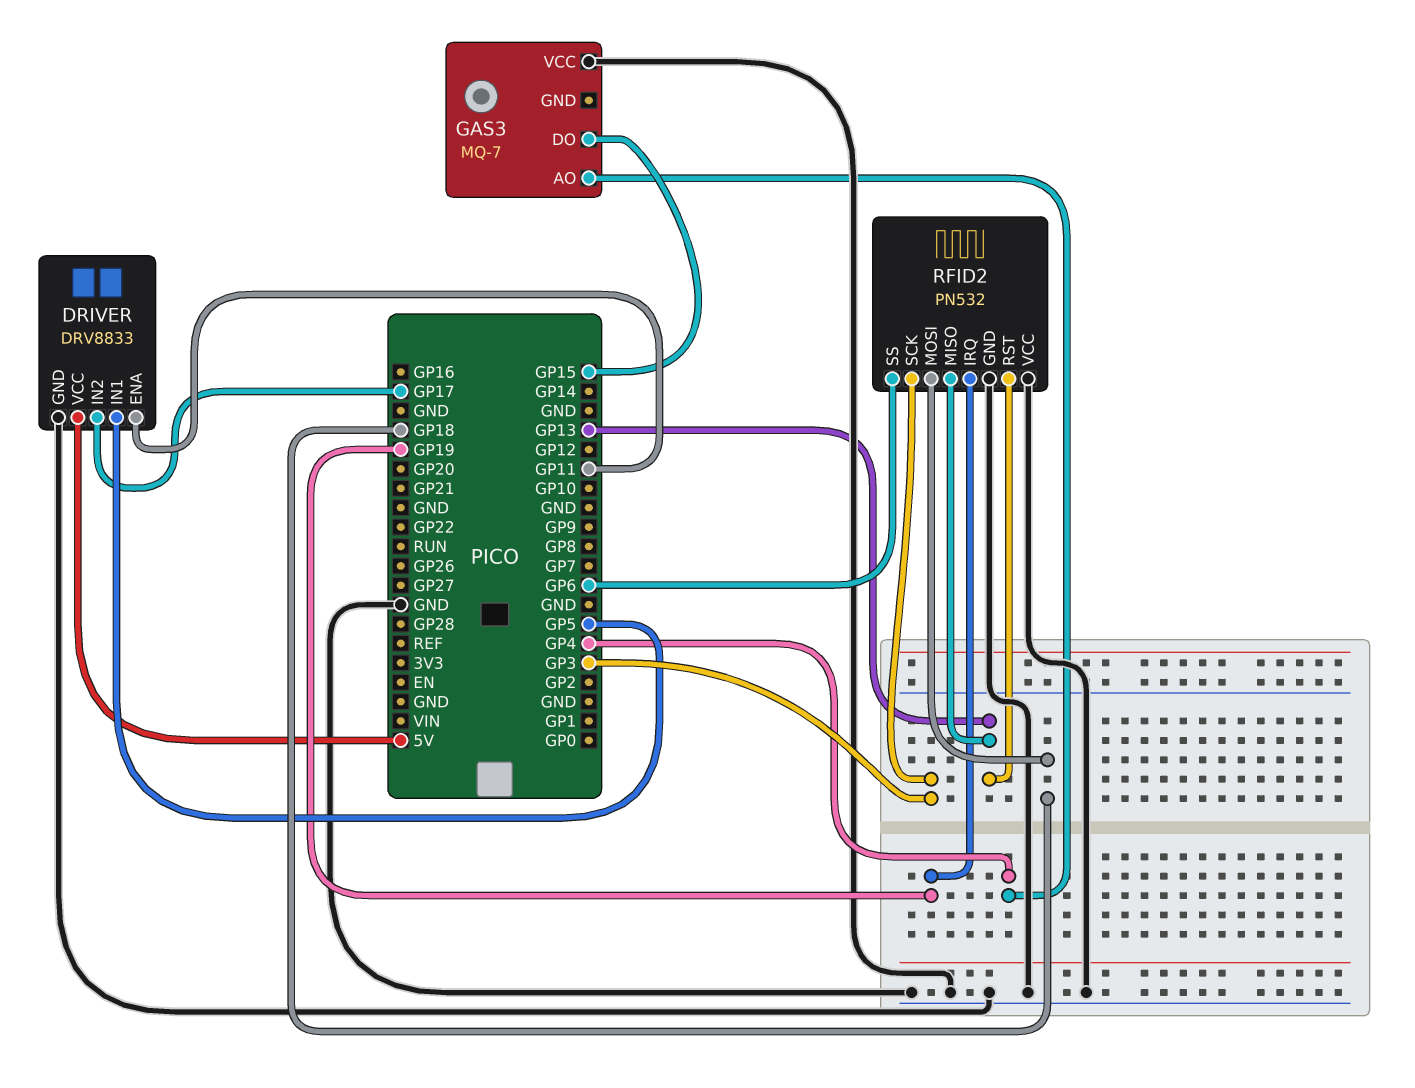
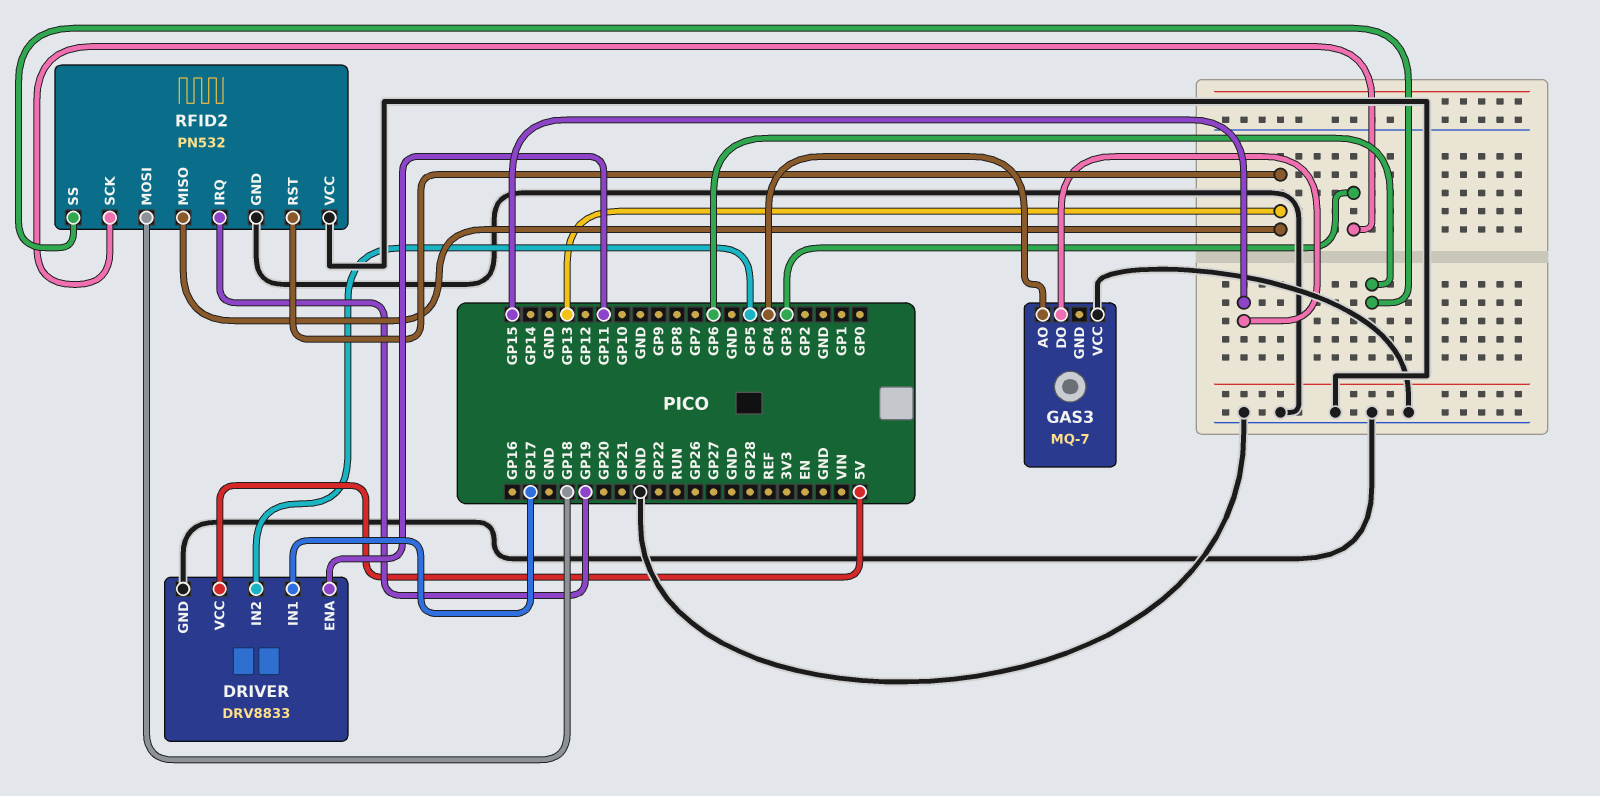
DRIVER pin IN1: GP5 -> GP17
DRIVER pin IN2: GP17 -> GP5

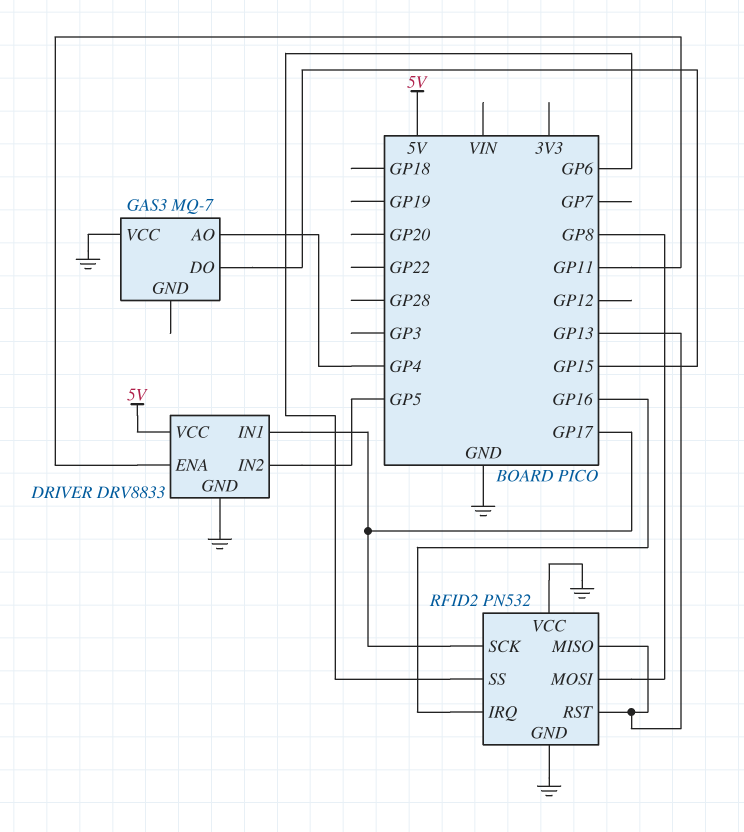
RFID2 pin IRQ: GP19 -> GP16
RFID2 pin MOSI: GP18 -> GP8
RFID2 pin SCK: GP3 -> GP17

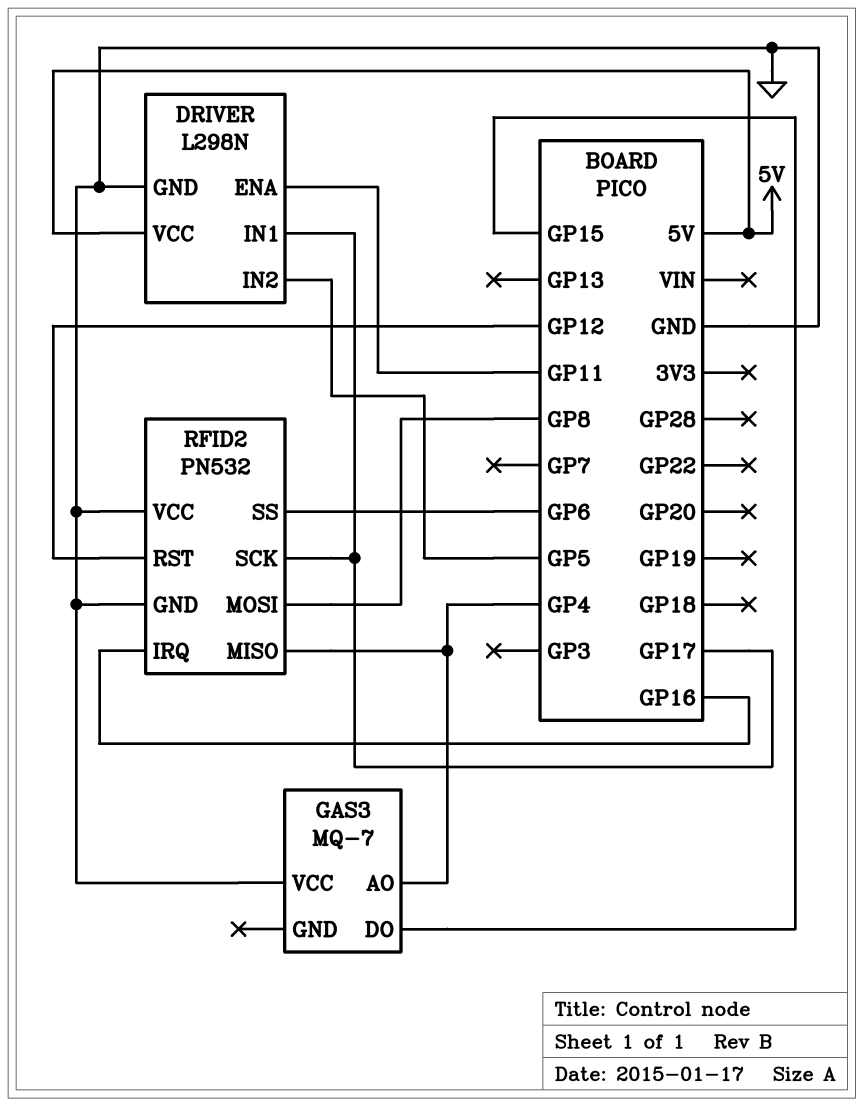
DRIVER: DRV8833 -> L298N
RFID2 pin MISO: GP13 -> GP4
RFID2 pin RST: GP13 -> GP12

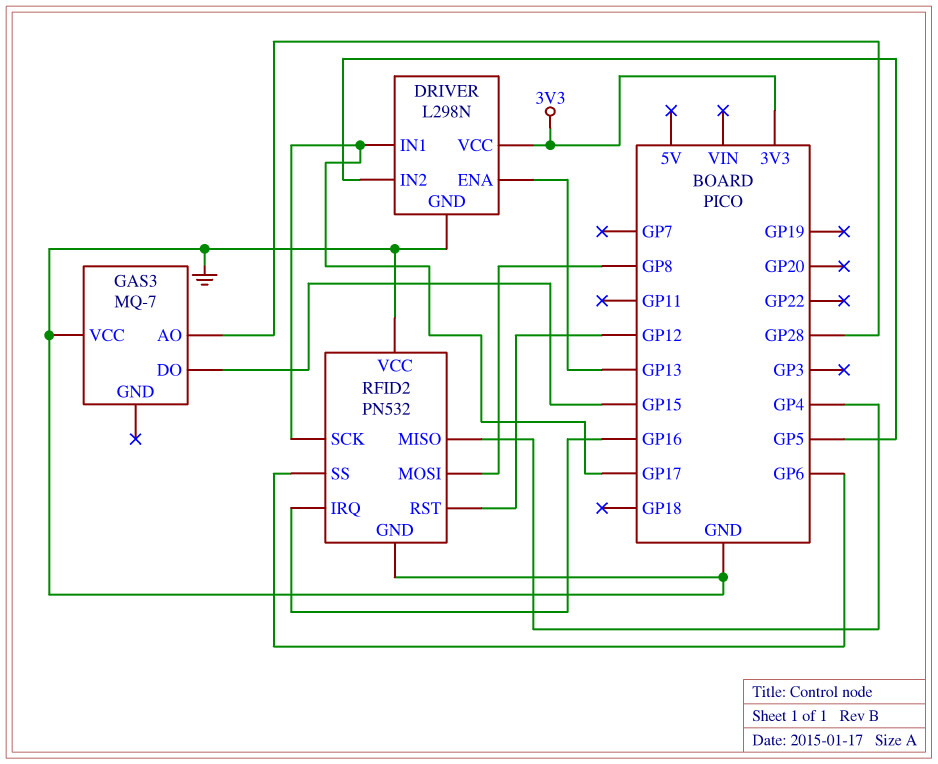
DRIVER pin ENA: GP11 -> GP13
DRIVER pin VCC: 5V -> 3V3
GAS3 pin AO: GP4 -> GP28

